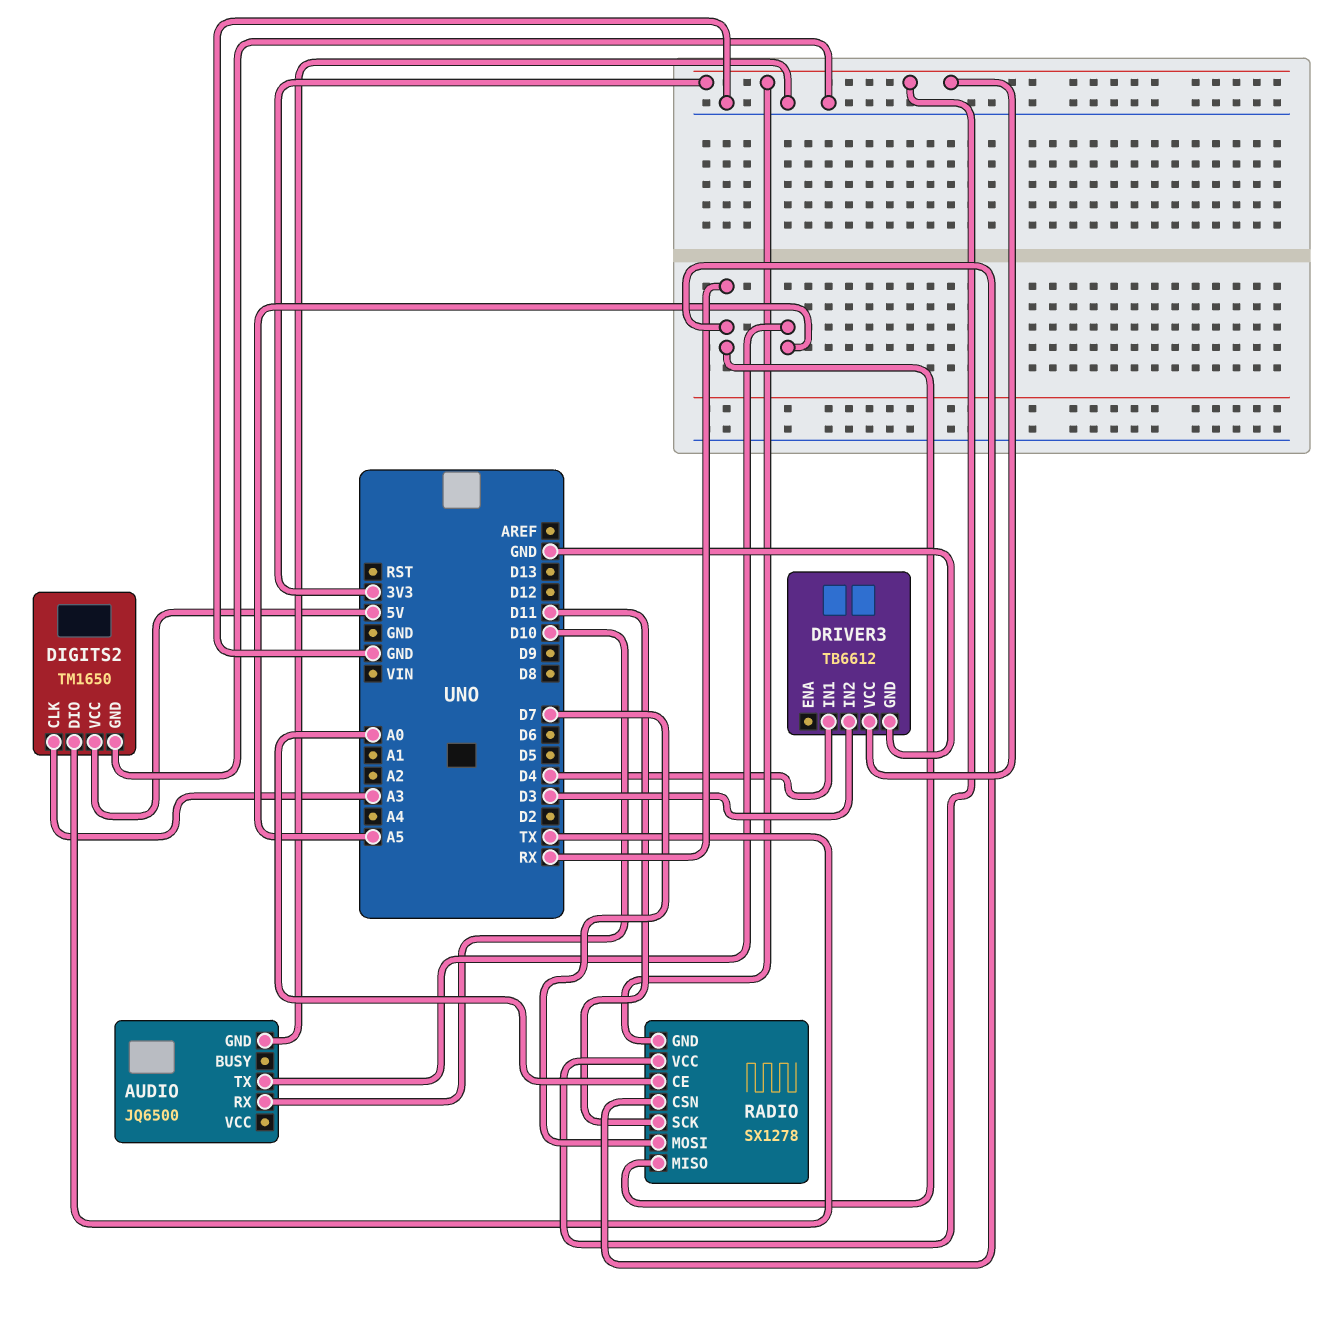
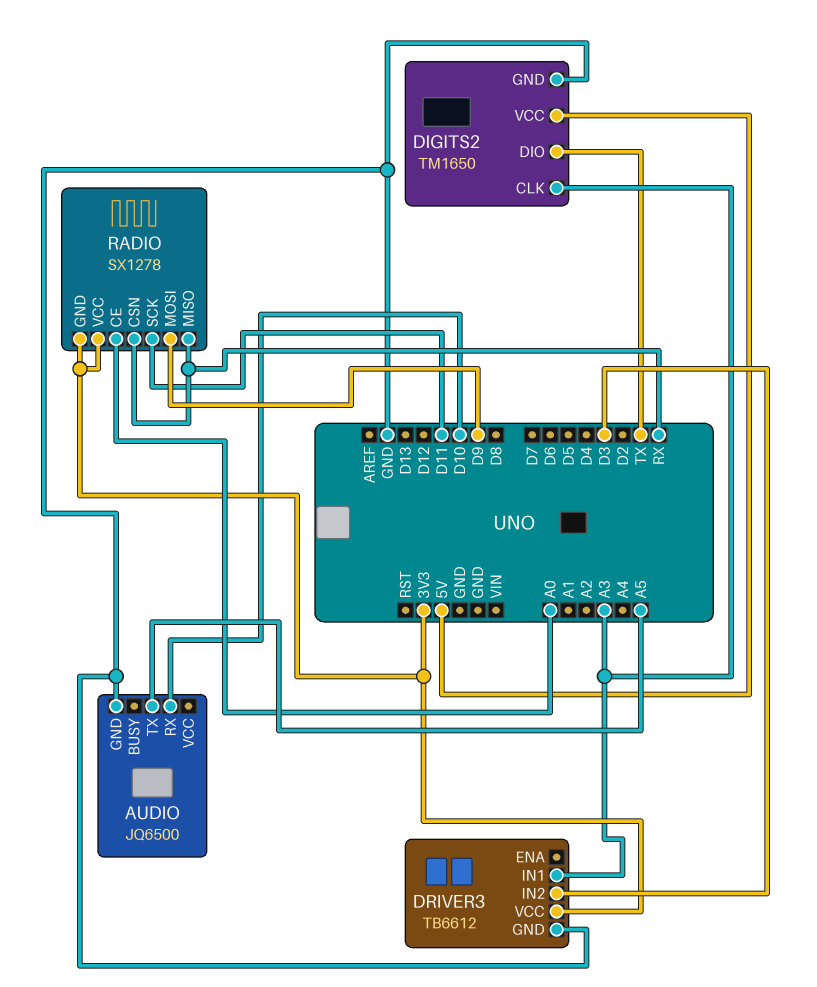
DRIVER3 pin IN1: D4 -> A3
RADIO pin MOSI: D7 -> D9

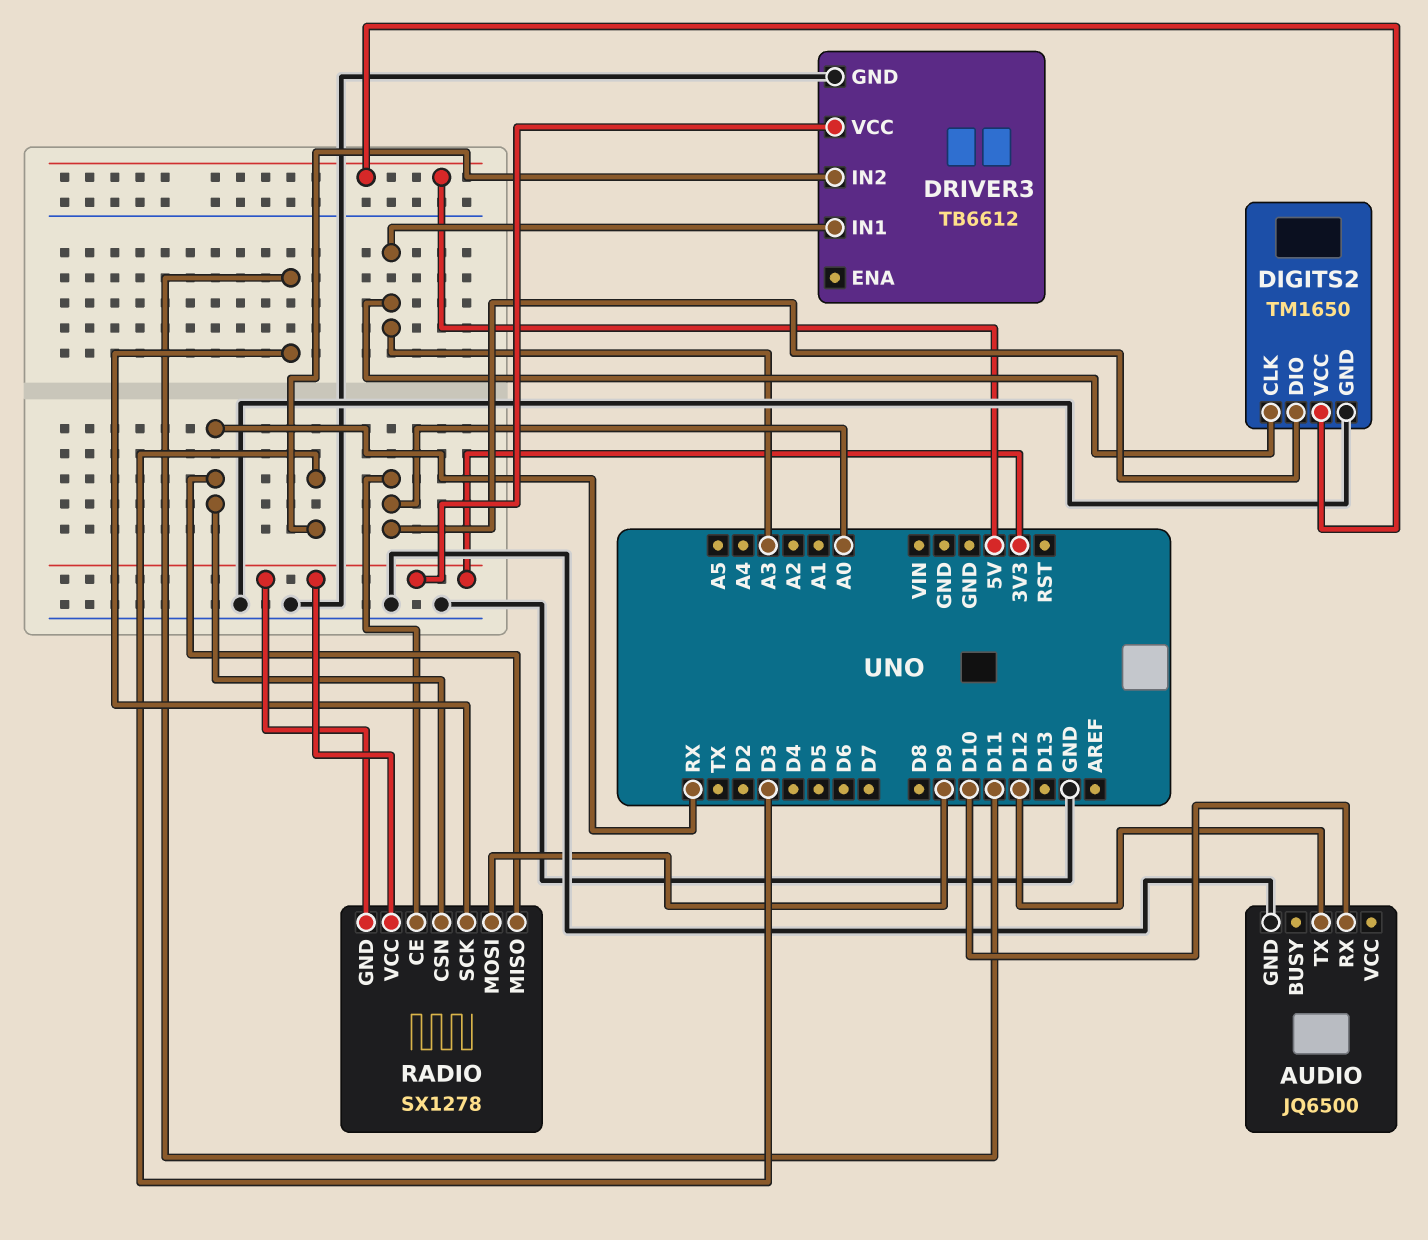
AUDIO pin TX: A5 -> D12
DIGITS2 pin DIO: TX -> A0

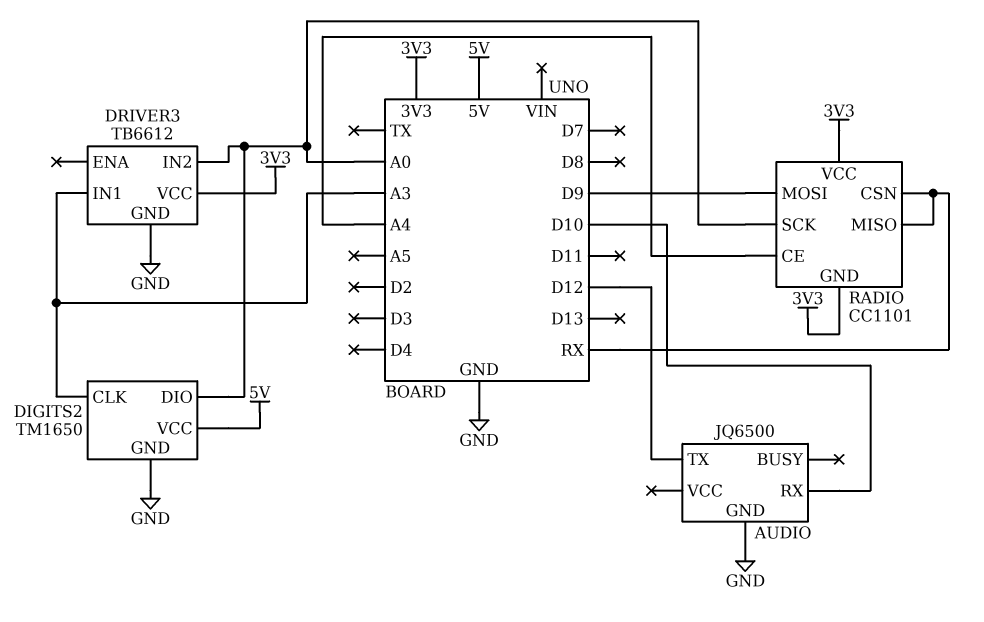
DRIVER3 pin IN2: D3 -> A0
RADIO: SX1278 -> CC1101
RADIO pin CE: A0 -> A4
RADIO pin SCK: D11 -> A0

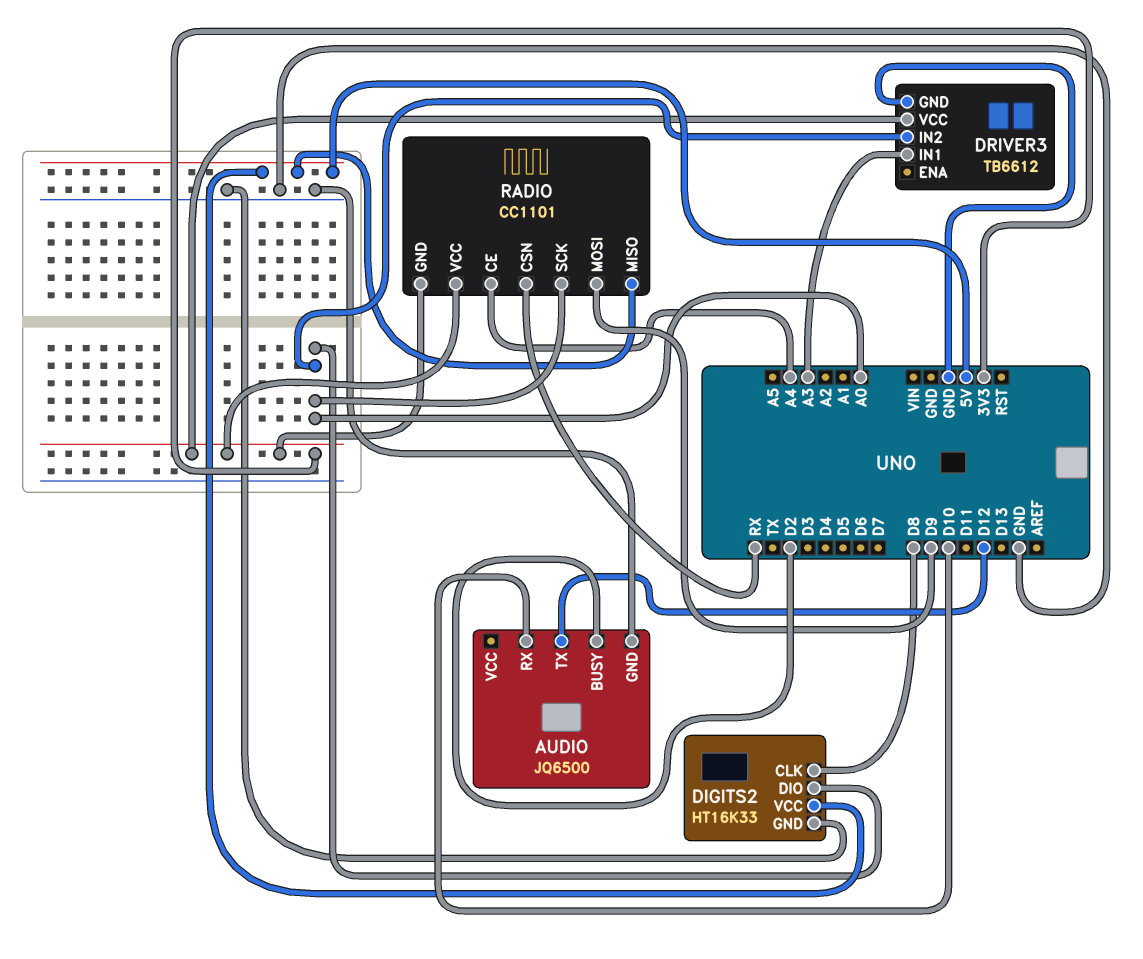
AUDIO pin BUSY: none -> D2
DIGITS2: TM1650 -> HT16K33
DIGITS2 pin CLK: A3 -> D8
RADIO pin MISO: RX -> 5V

